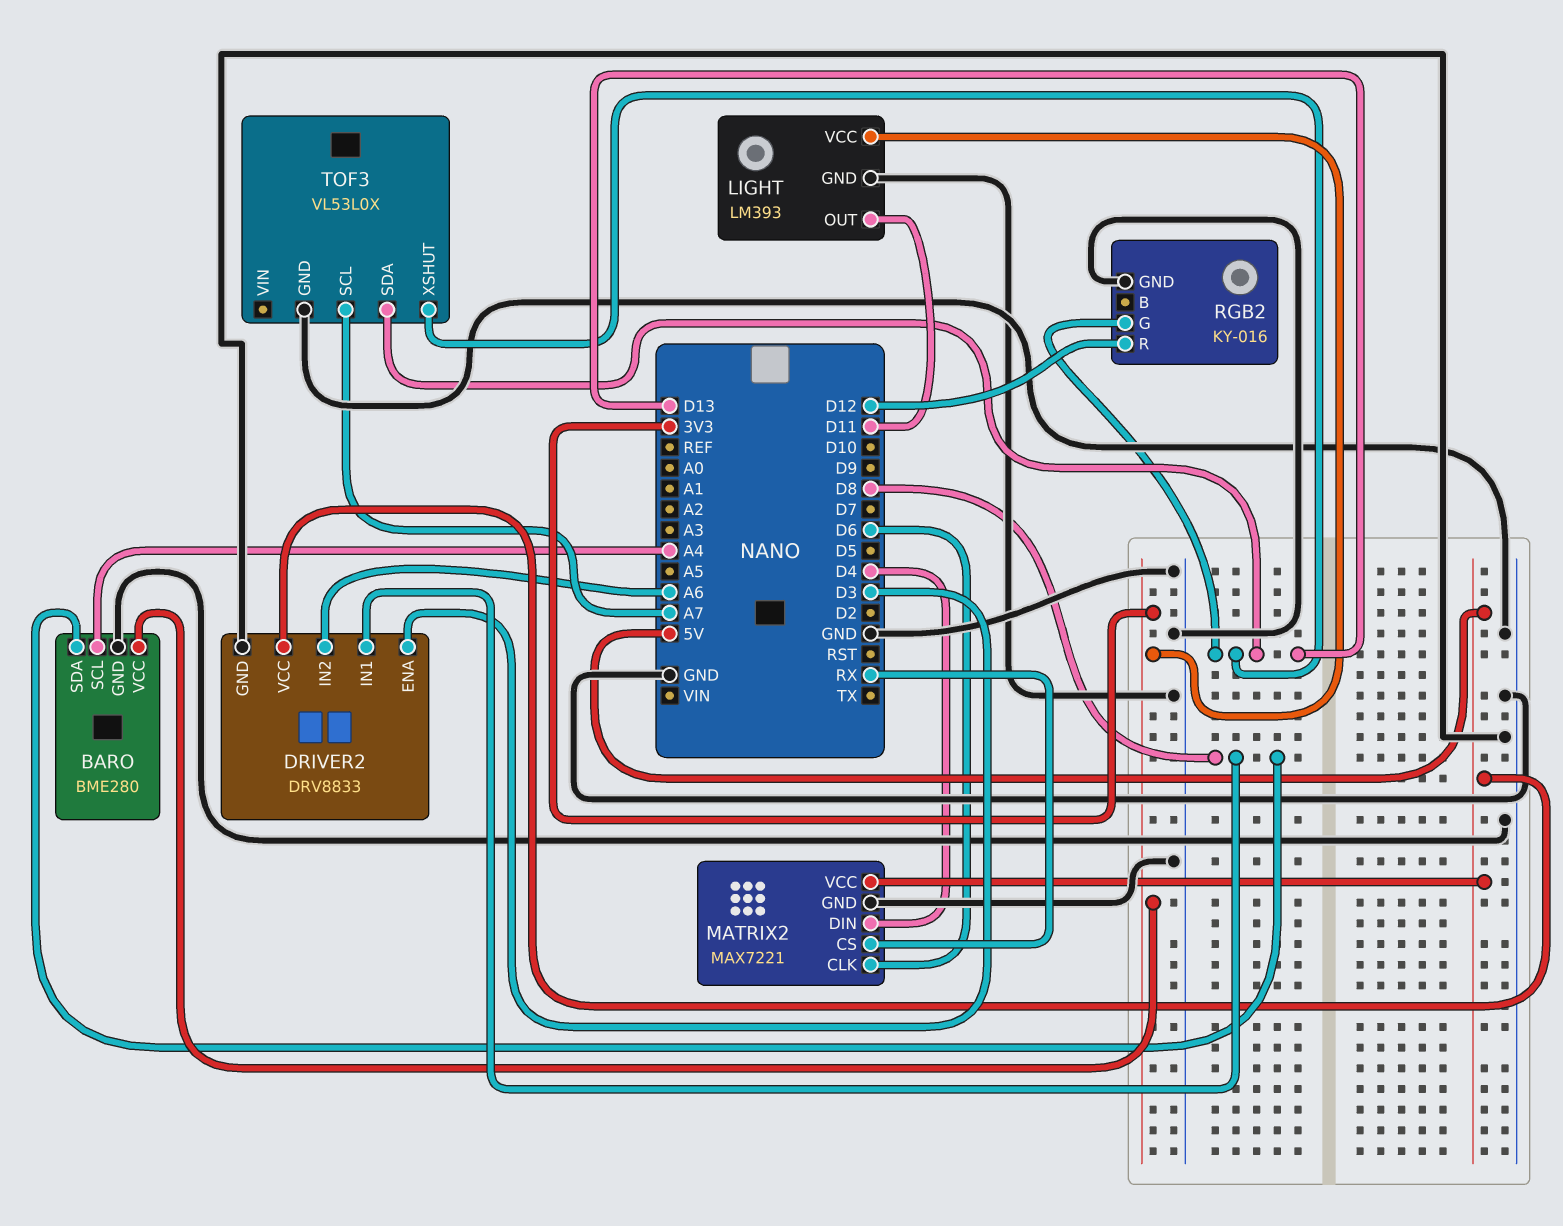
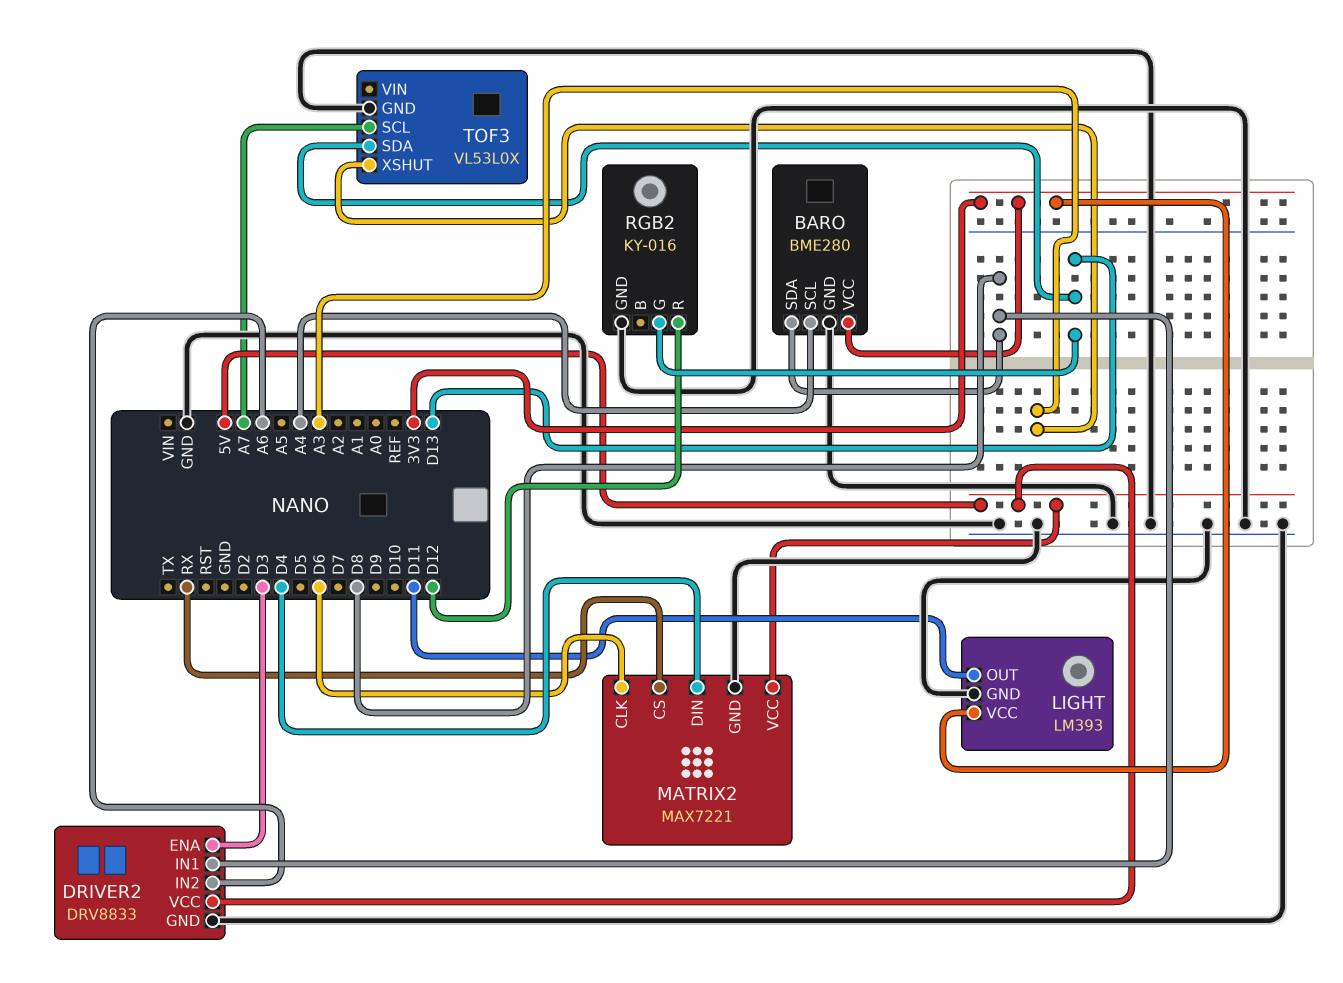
TOF3 pin XSHUT: D13 -> A3

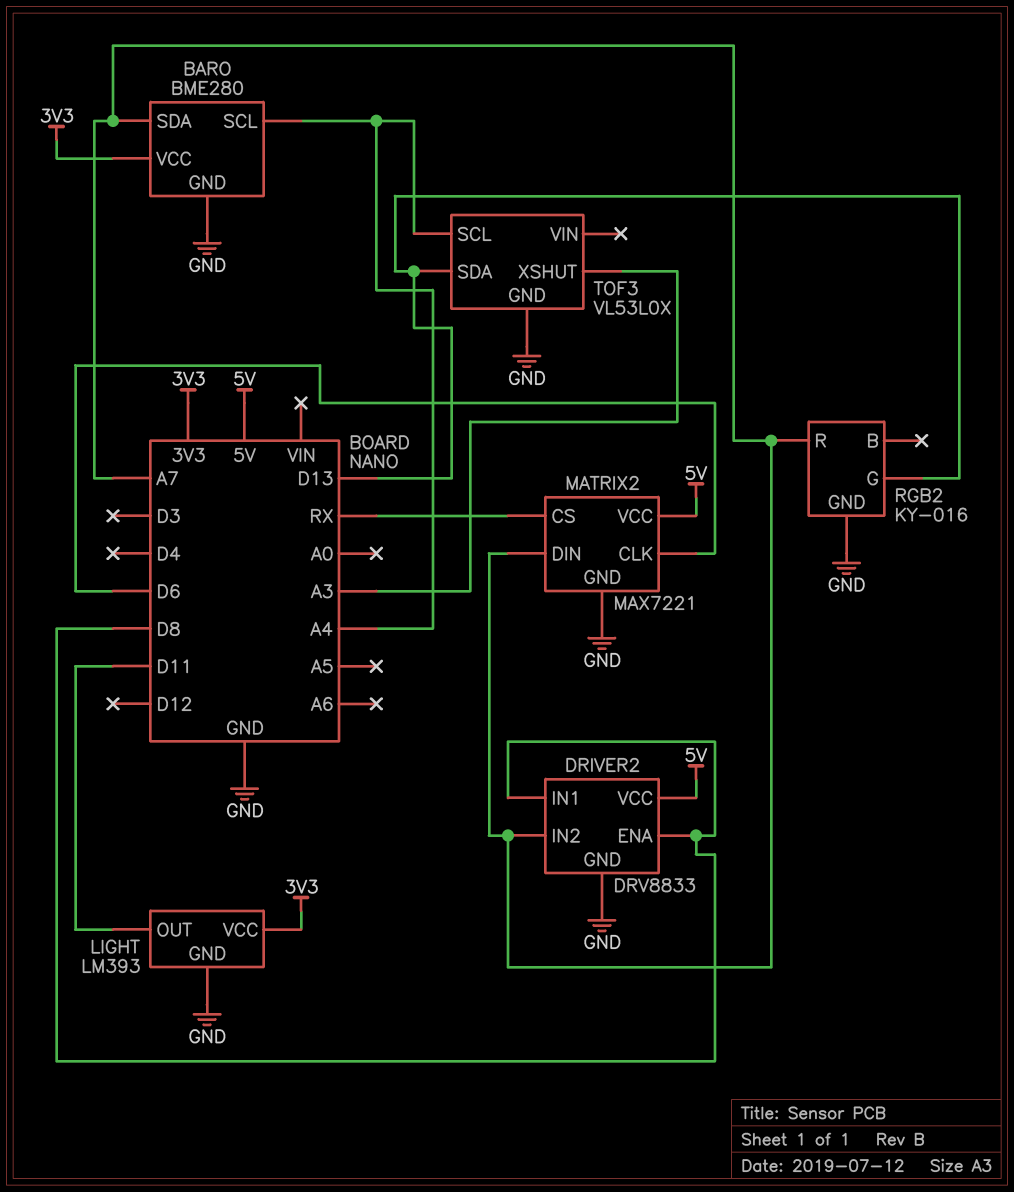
BARO pin SDA: D8 -> A7
DRIVER2 pin ENA: D3 -> D8
DRIVER2 pin IN2: A6 -> A7
MATRIX2 pin DIN: D4 -> A7
RGB2 pin R: D12 -> A7
TOF3 pin SCL: A7 -> A4

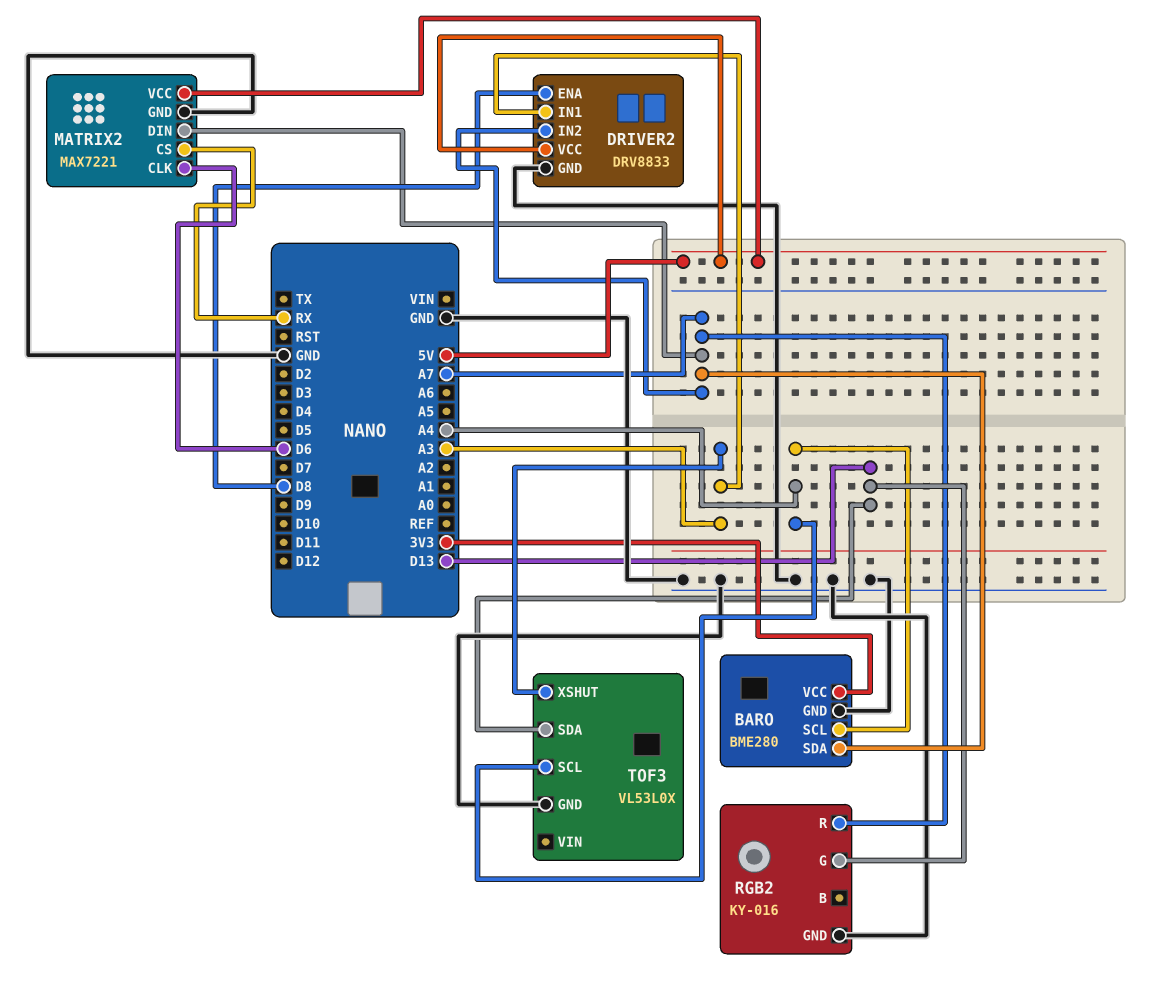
DRIVER2 pin IN1: D8 -> A3
LIGHT: LM393 -> none
LIGHT pin GND: GND -> none
LIGHT pin OUT: D11 -> none
LIGHT pin VCC: 3V3 -> none

